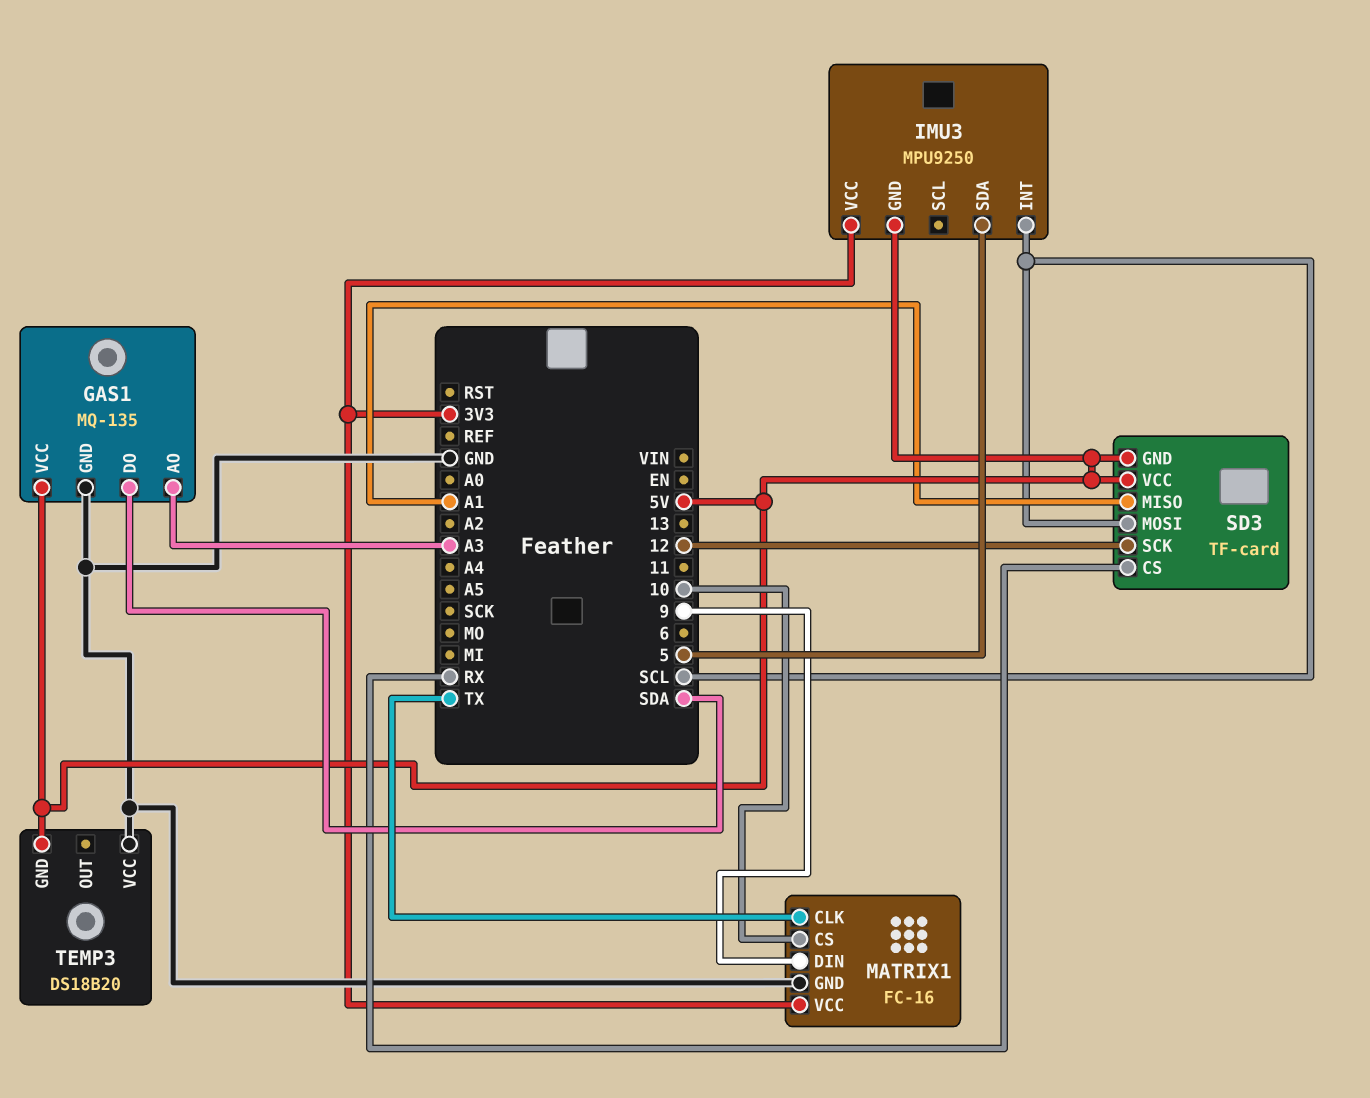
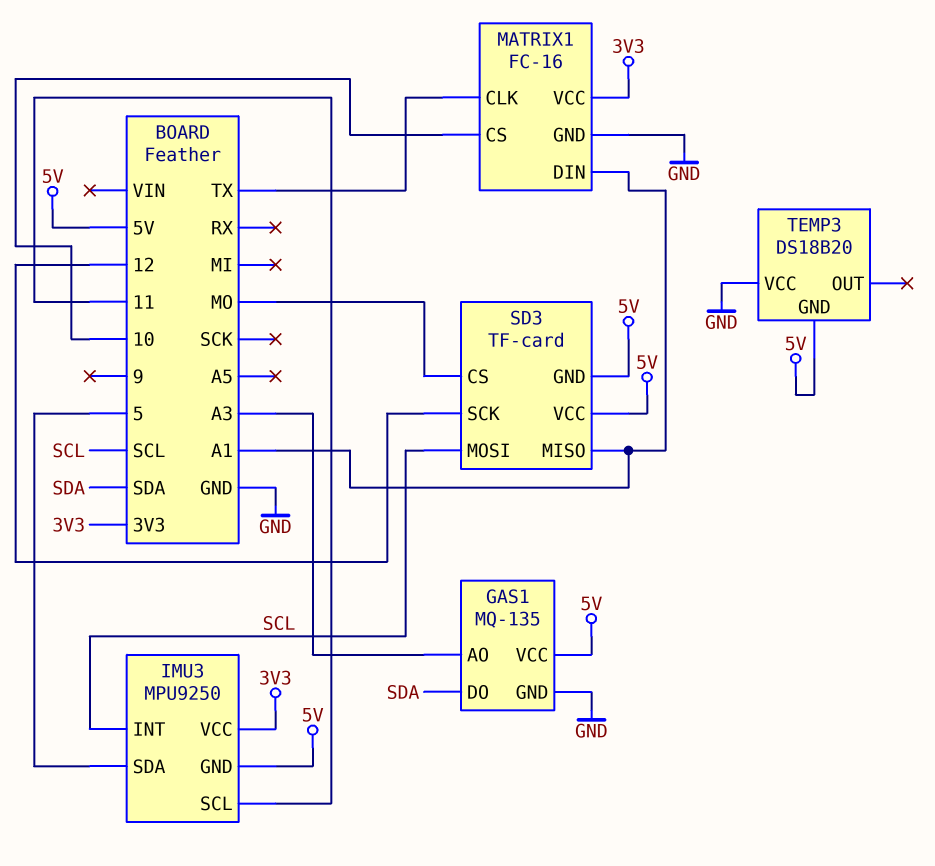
IMU3 pin SCL: none -> 11
MATRIX1 pin DIN: 9 -> A1
SD3 pin CS: RX -> MO

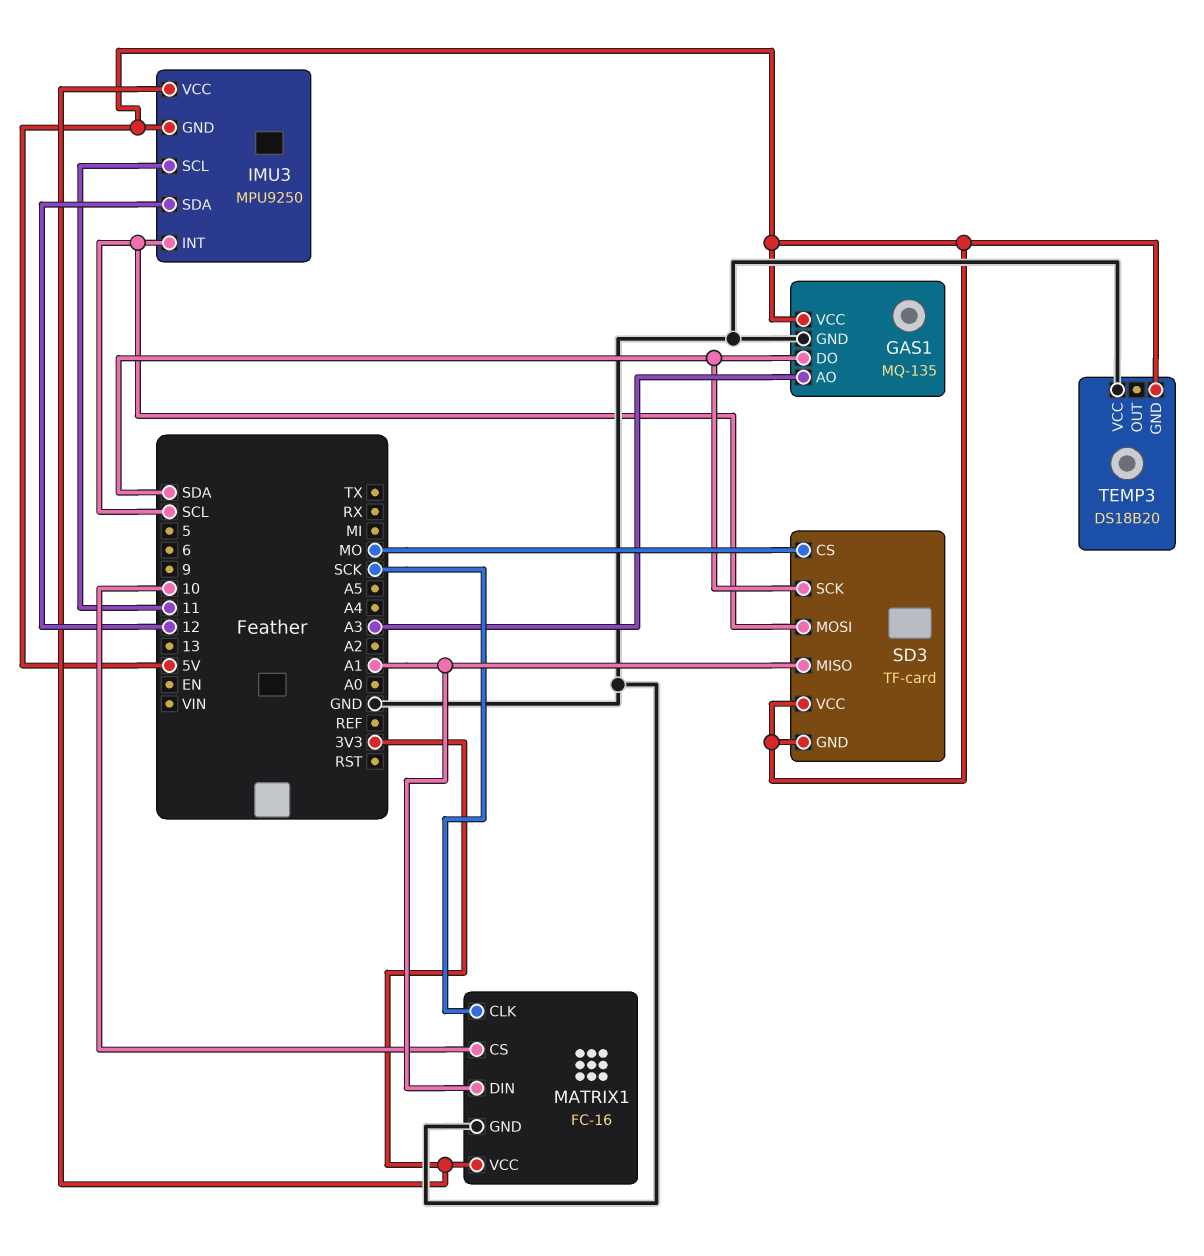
IMU3 pin SDA: 5 -> 12
MATRIX1 pin CLK: TX -> SCK
SD3 pin SCK: 12 -> SDA

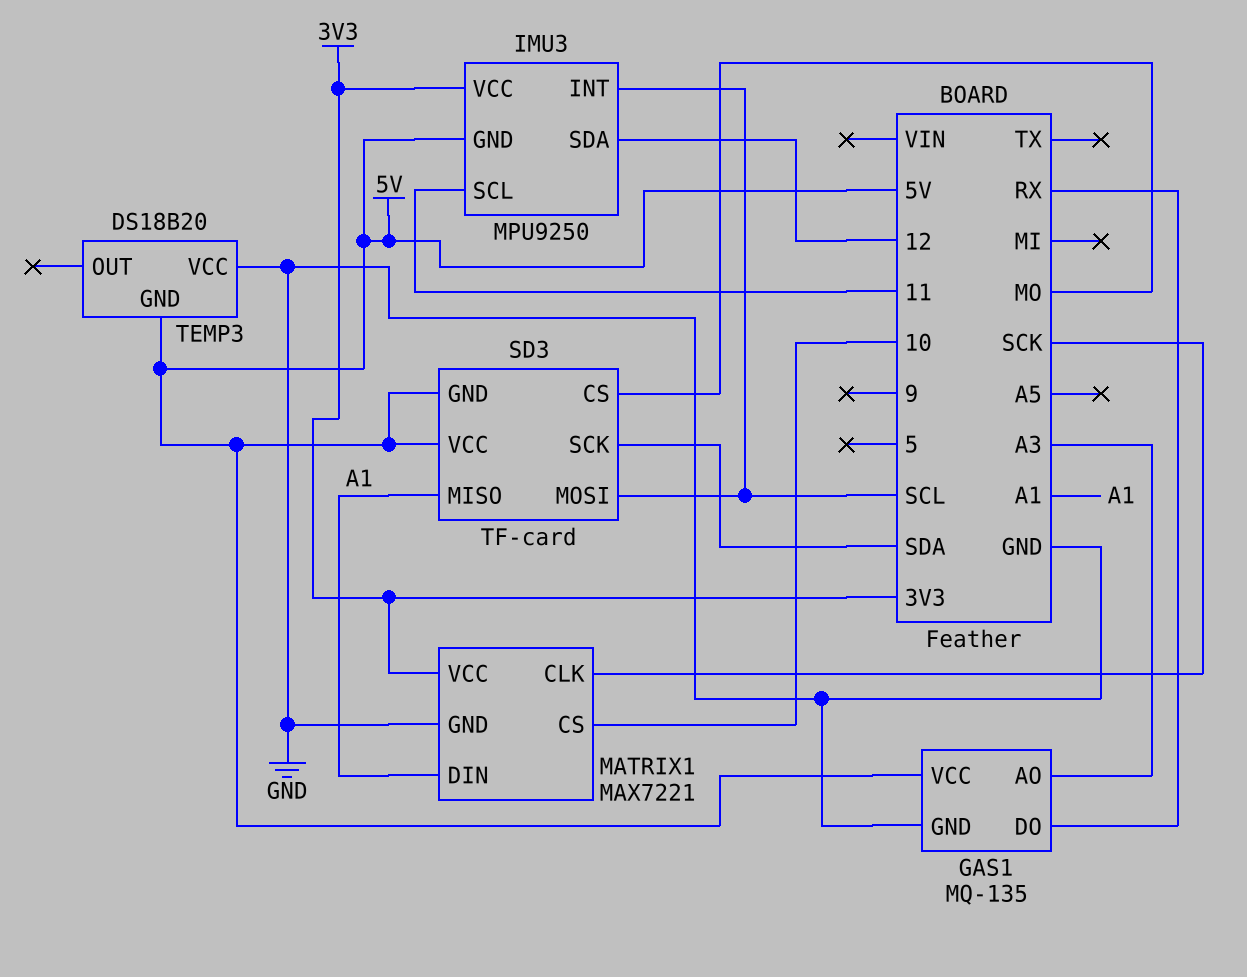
GAS1 pin DO: SDA -> RX
MATRIX1: FC-16 -> MAX7221

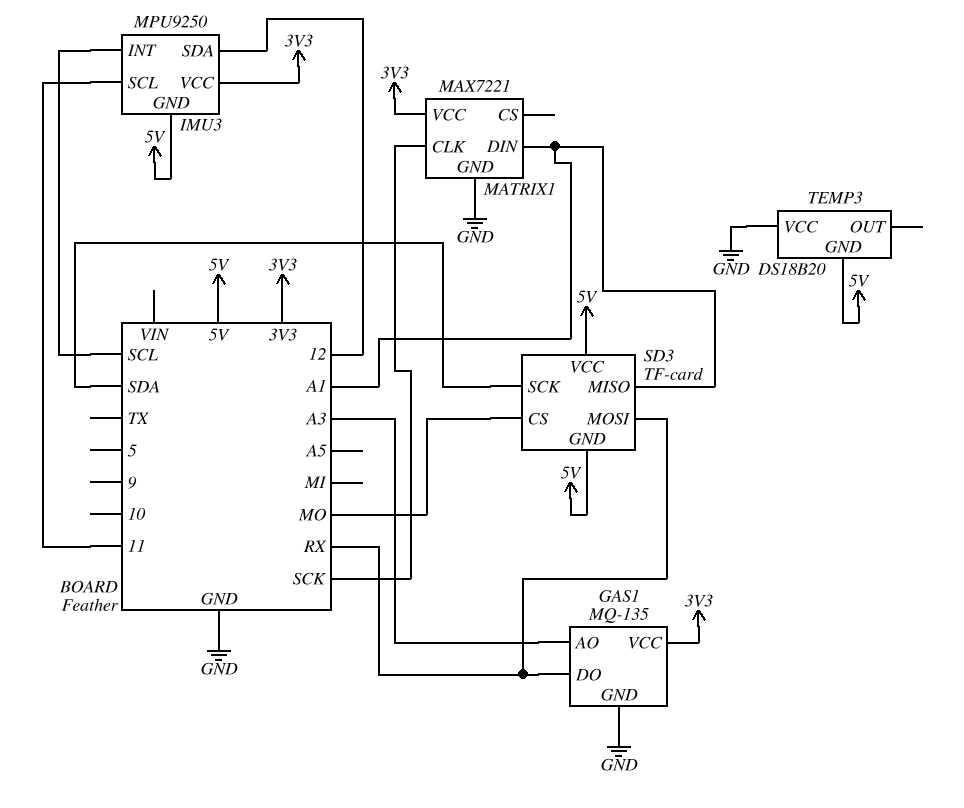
GAS1 pin VCC: 5V -> 3V3
MATRIX1 pin CS: 10 -> none
SD3 pin MOSI: SCL -> RX

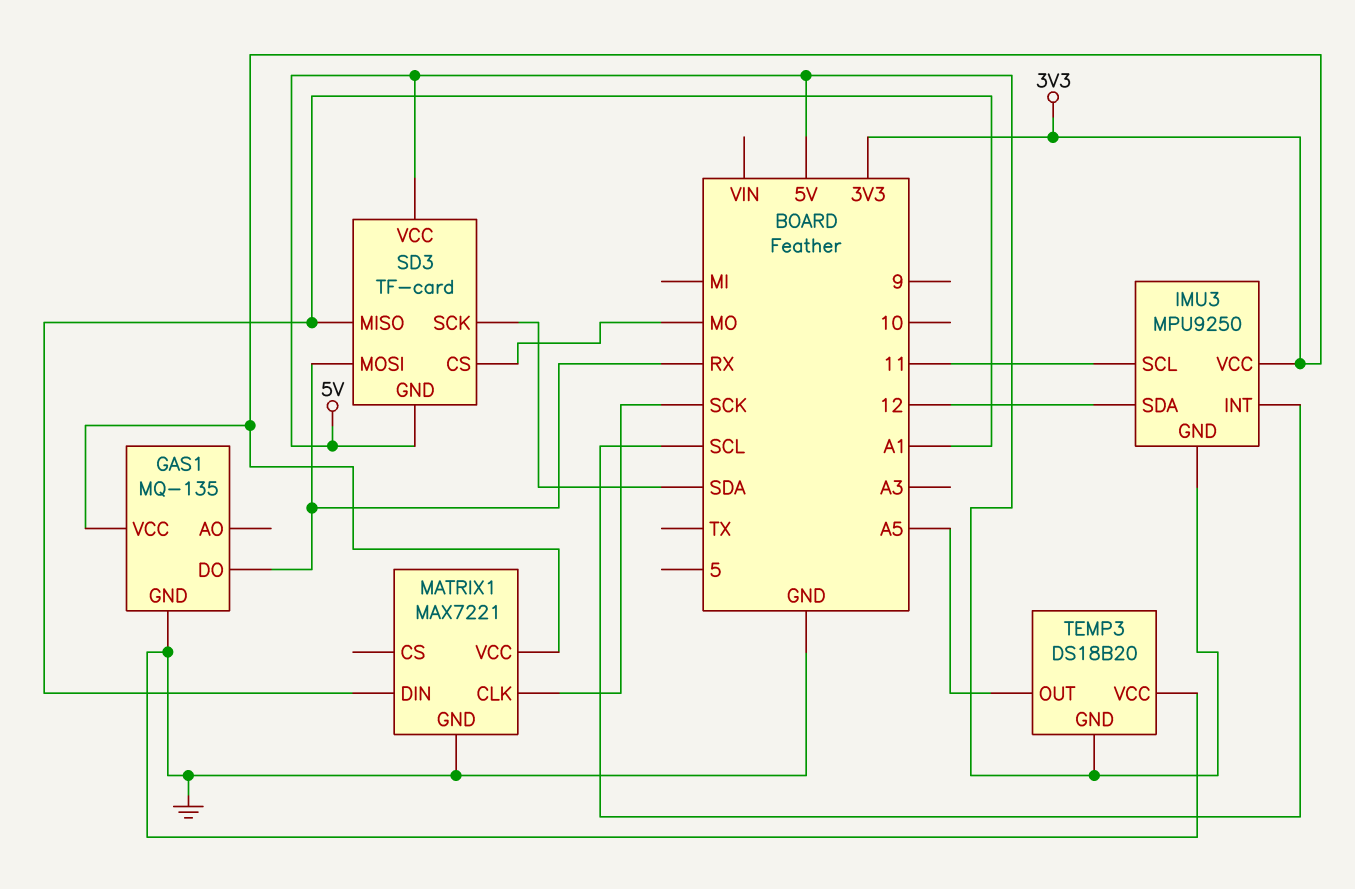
GAS1 pin AO: A3 -> none
TEMP3 pin OUT: none -> A5

